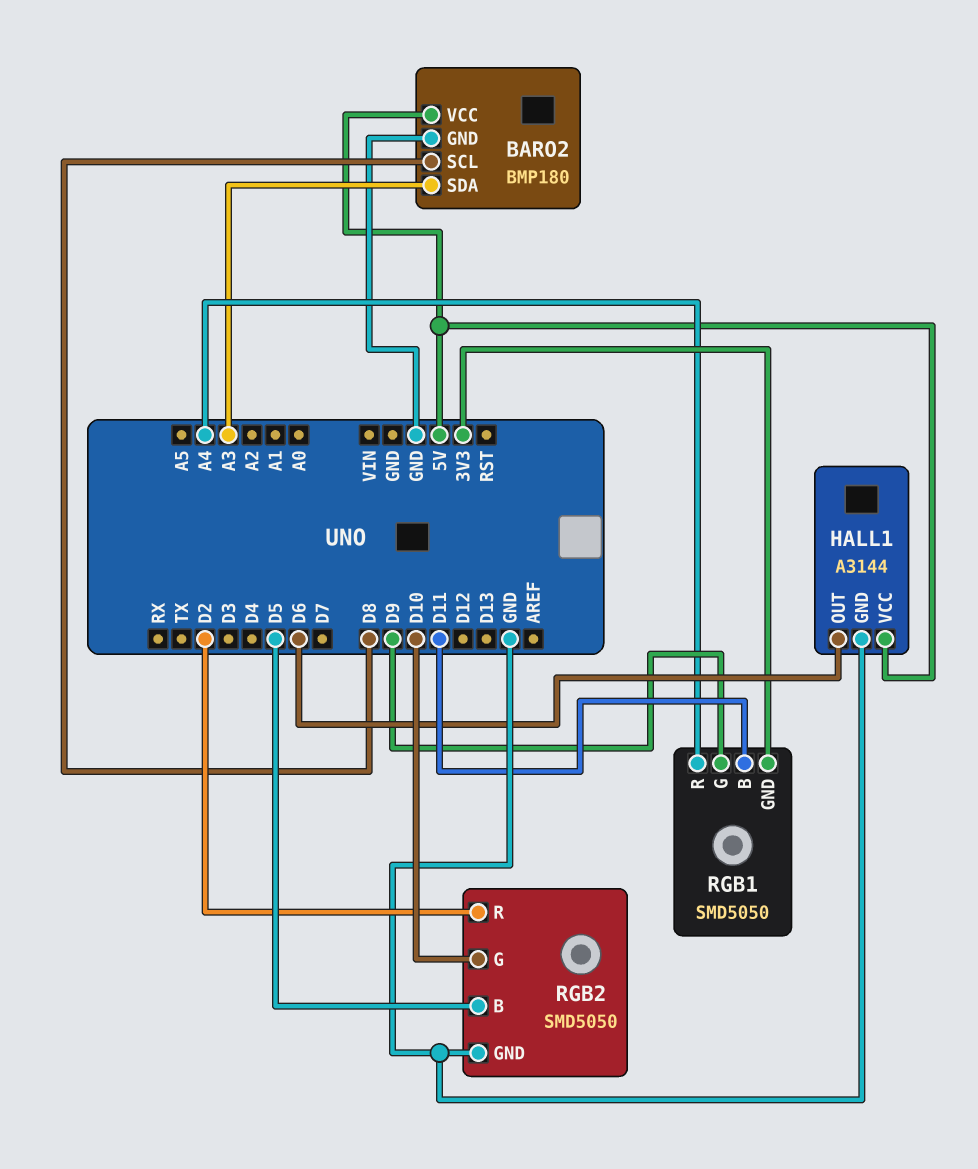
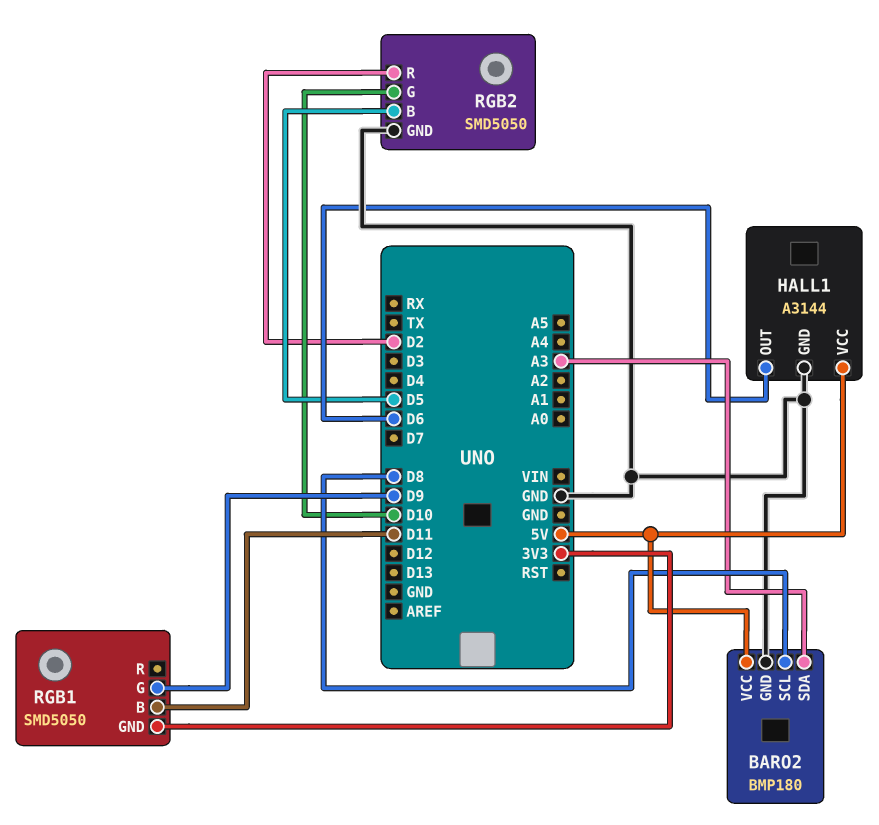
RGB1 pin R: A4 -> none

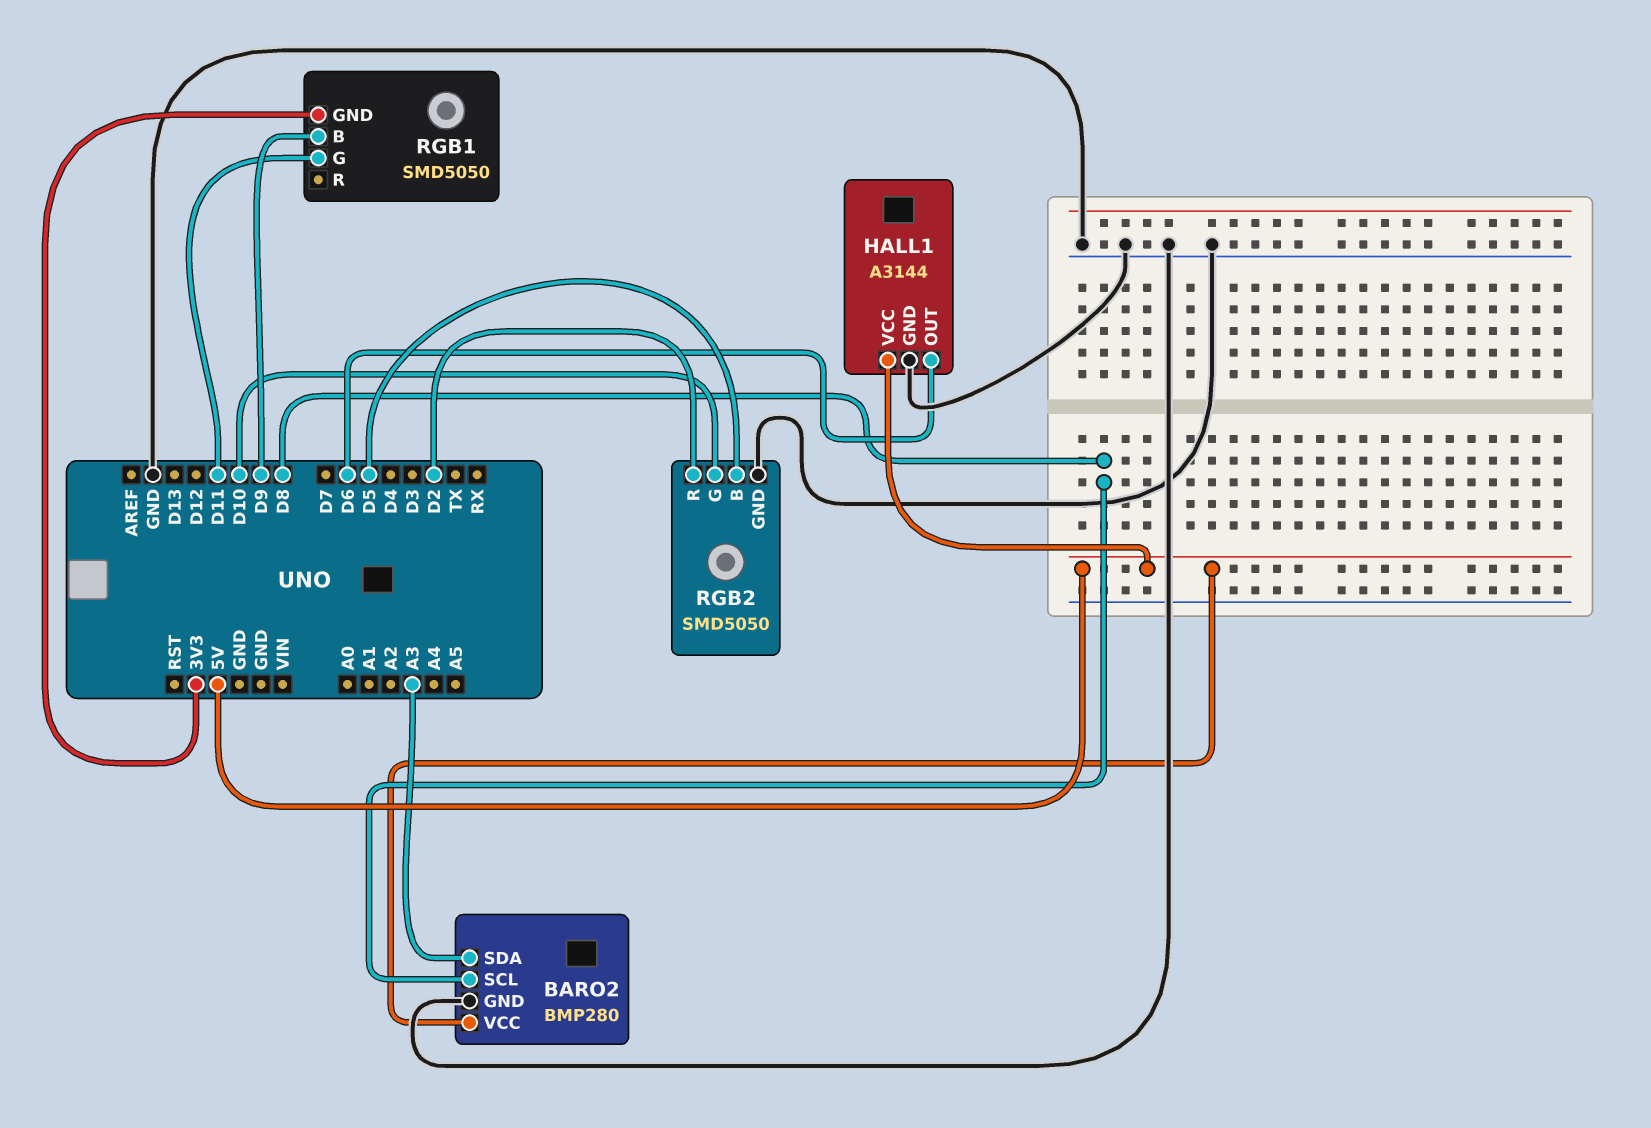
BARO2: BMP180 -> BMP280
RGB1 pin B: D11 -> D9
RGB1 pin G: D9 -> D11

